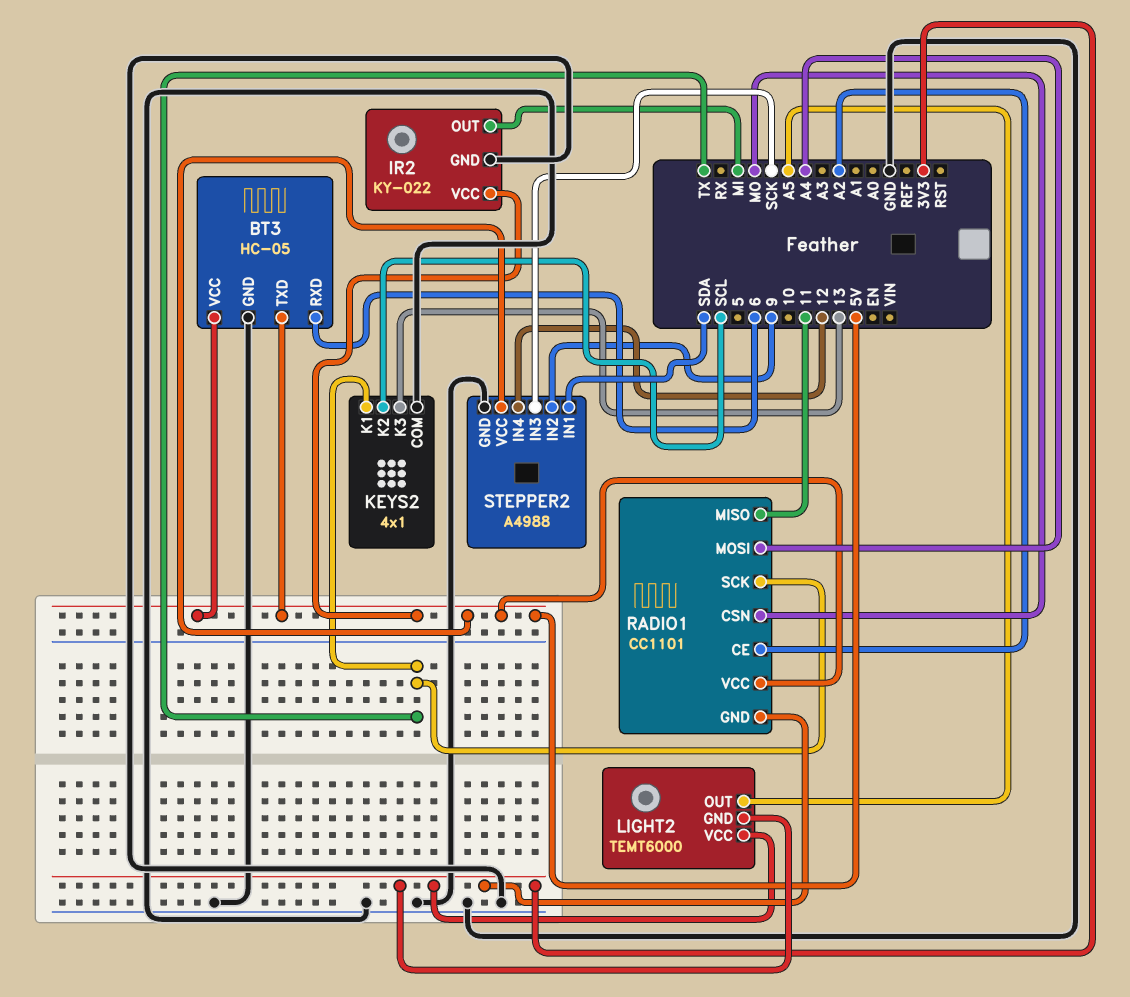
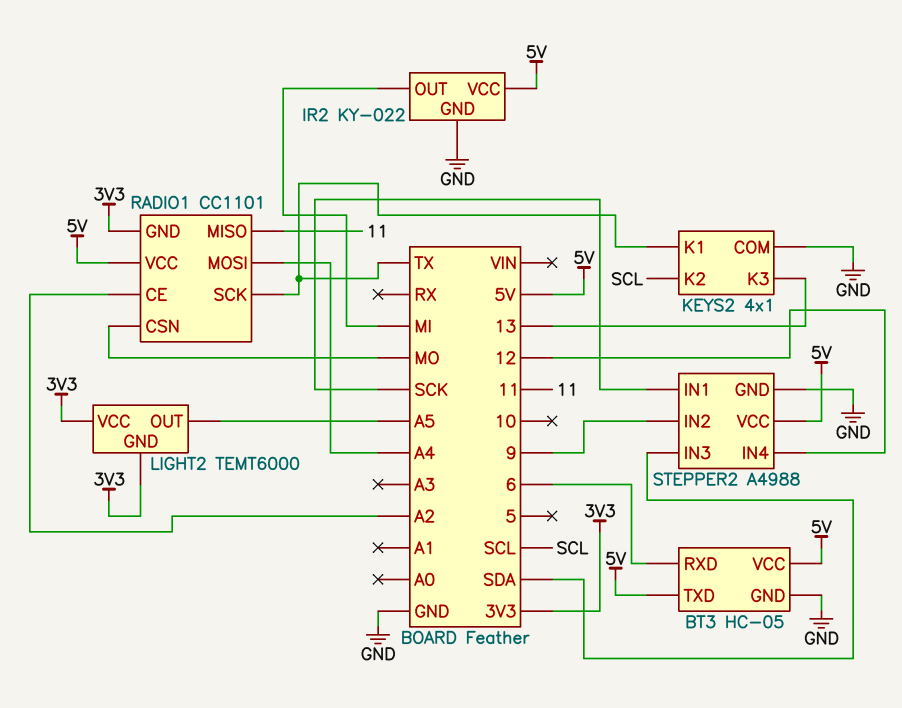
STEPPER2 pin IN1: SDA -> SCK
STEPPER2 pin IN3: SCK -> SDA

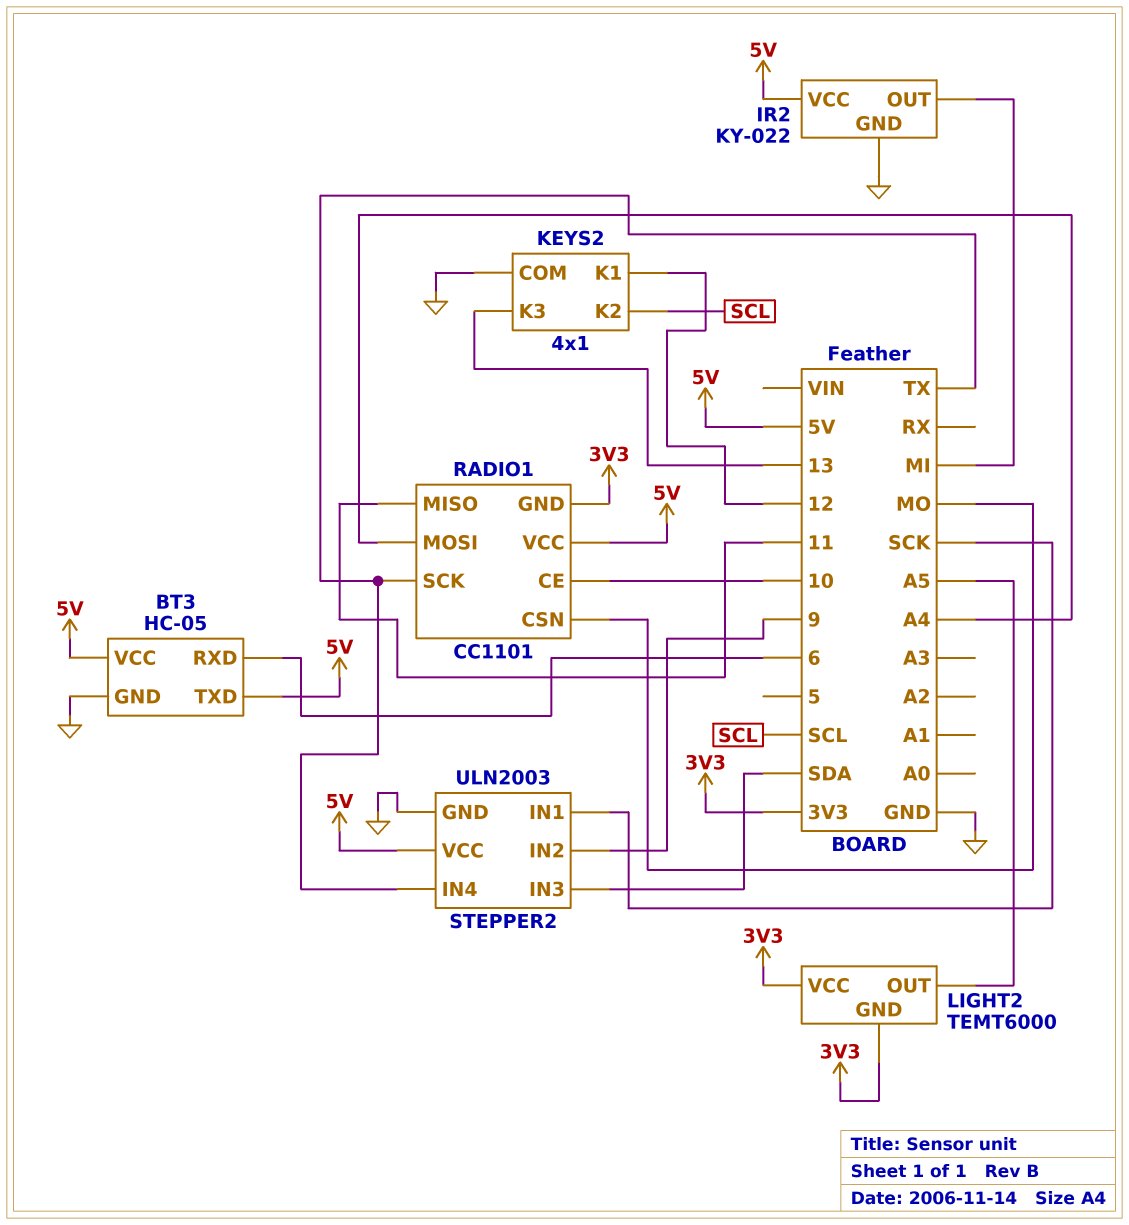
KEYS2 pin K1: TX -> 12
RADIO1 pin CE: A2 -> 10
STEPPER2: A4988 -> ULN2003
STEPPER2 pin IN4: 12 -> TX

